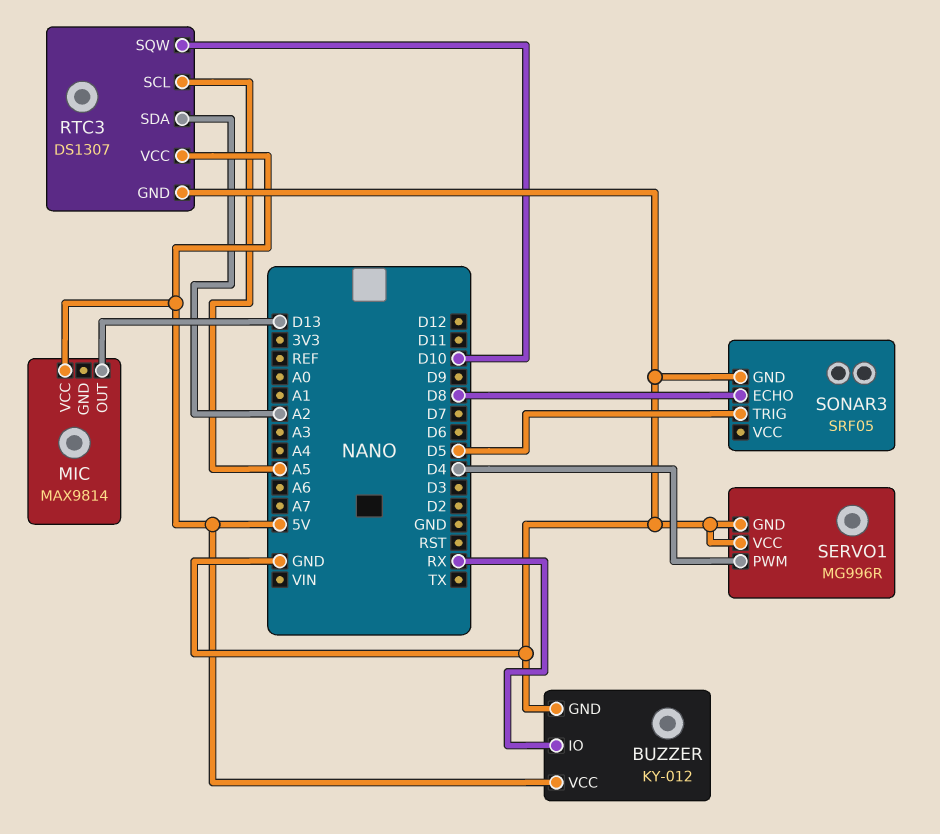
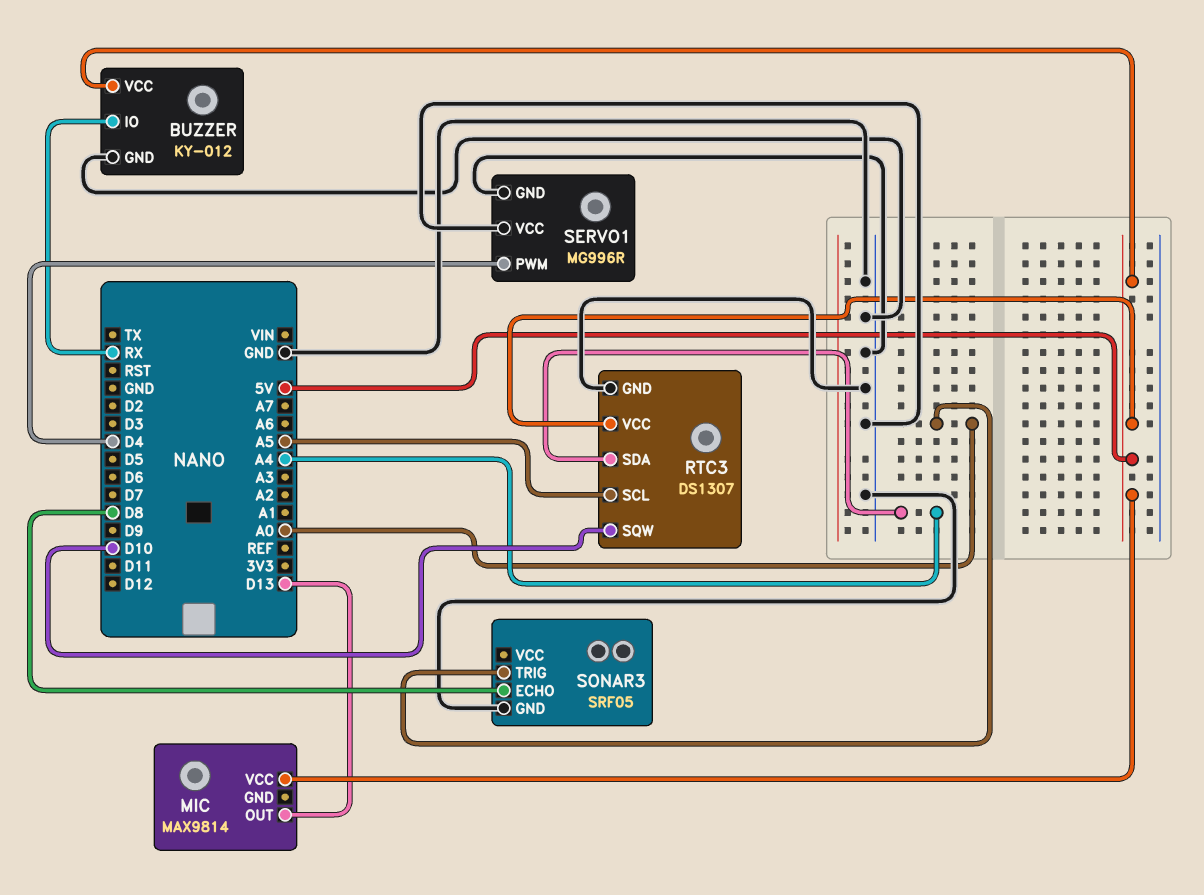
RTC3 pin SDA: A2 -> A4
SONAR3 pin TRIG: D5 -> A0

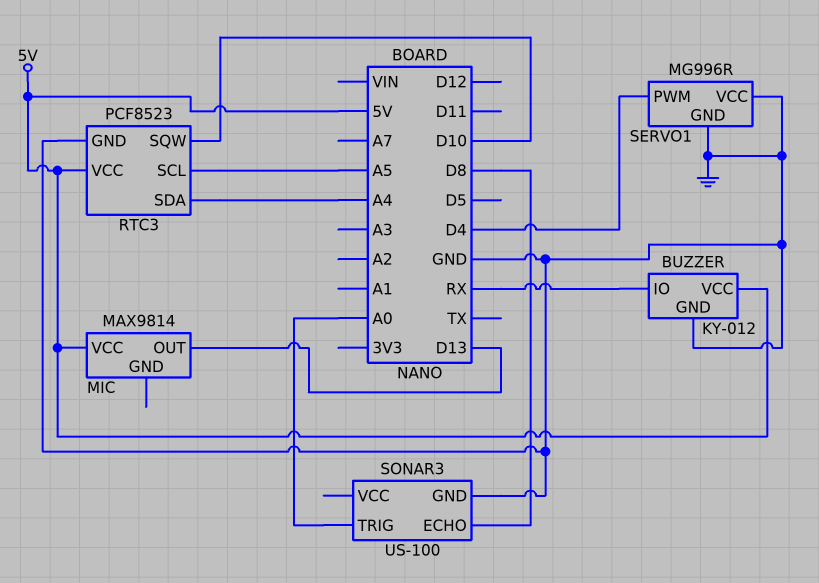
RTC3: DS1307 -> PCF8523
SONAR3: SRF05 -> US-100

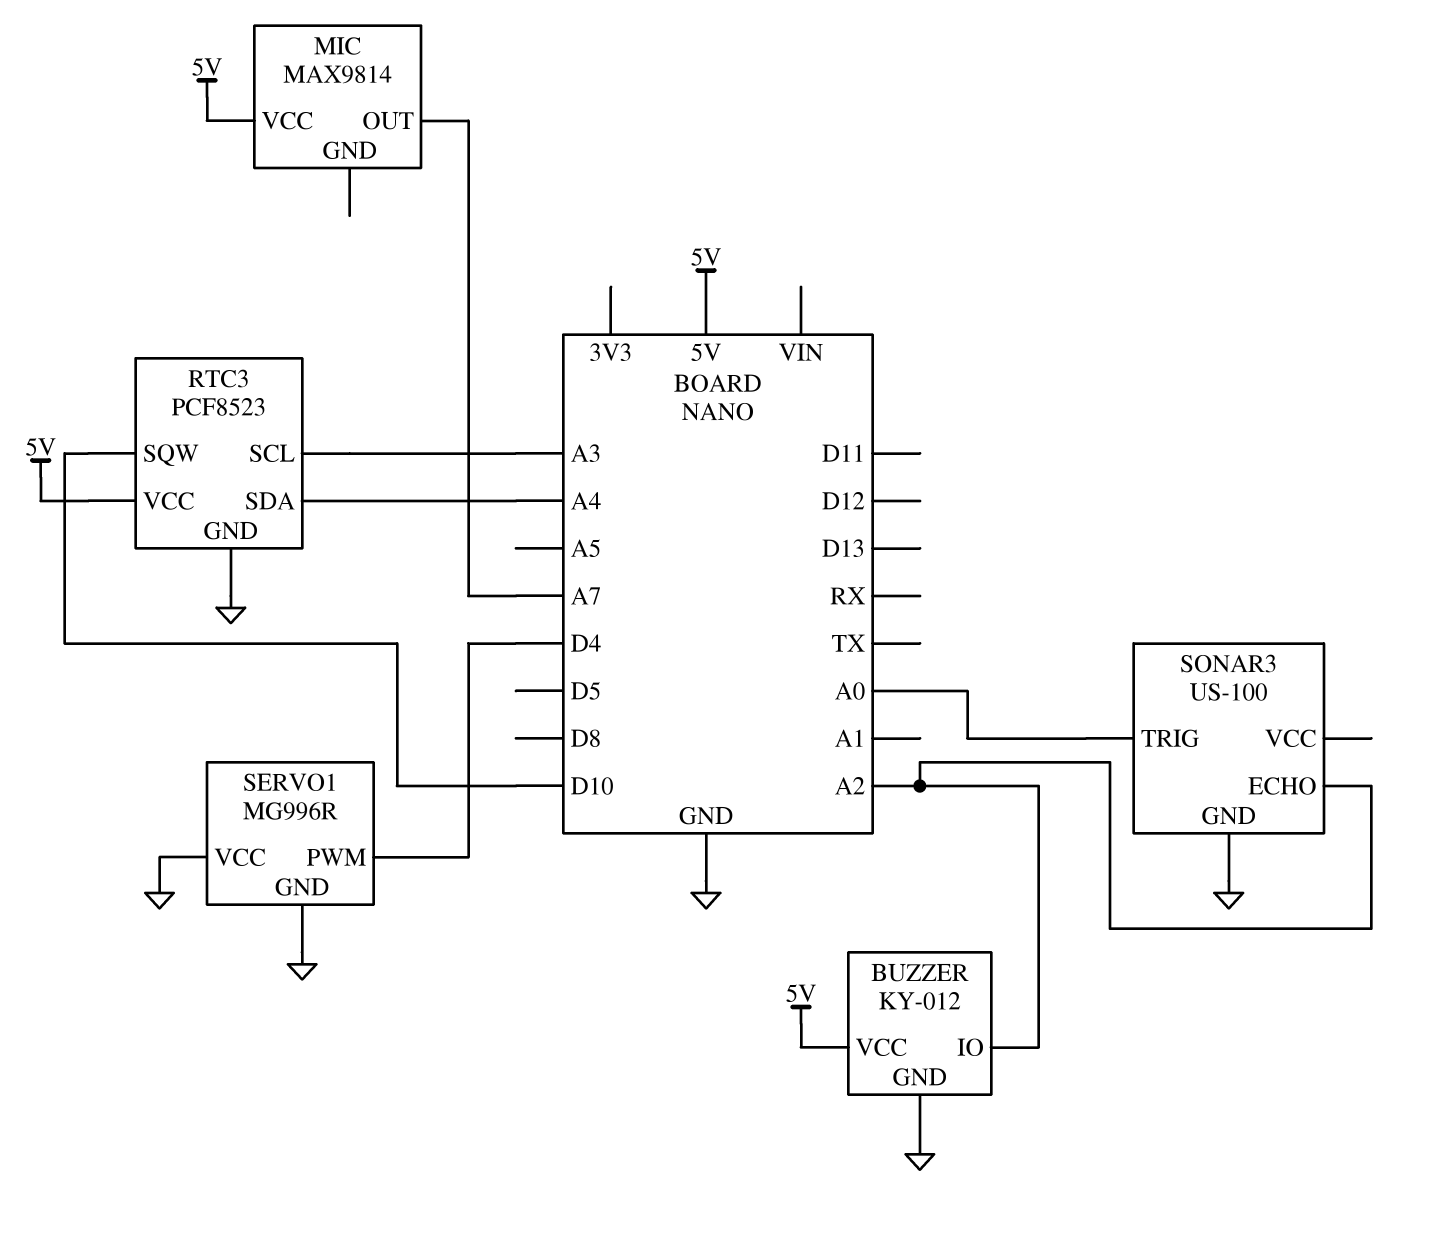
BUZZER pin IO: RX -> A2
MIC pin OUT: D13 -> A7
RTC3 pin SCL: A5 -> A3
SONAR3 pin ECHO: D8 -> A2

